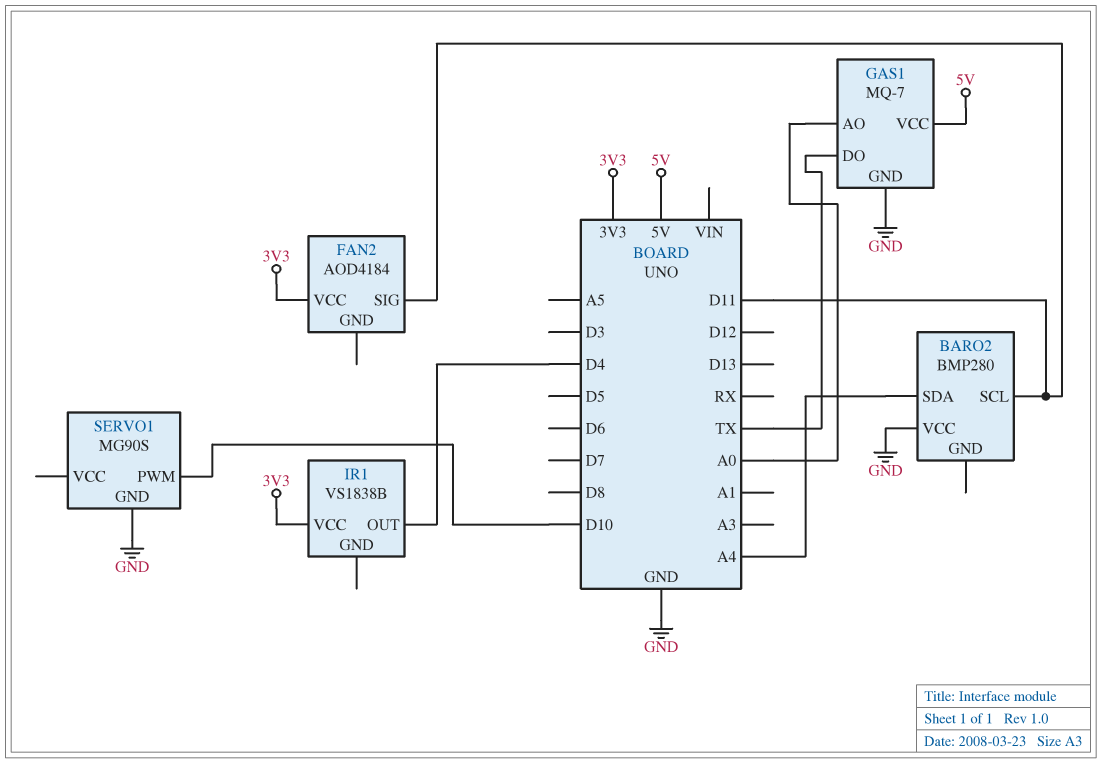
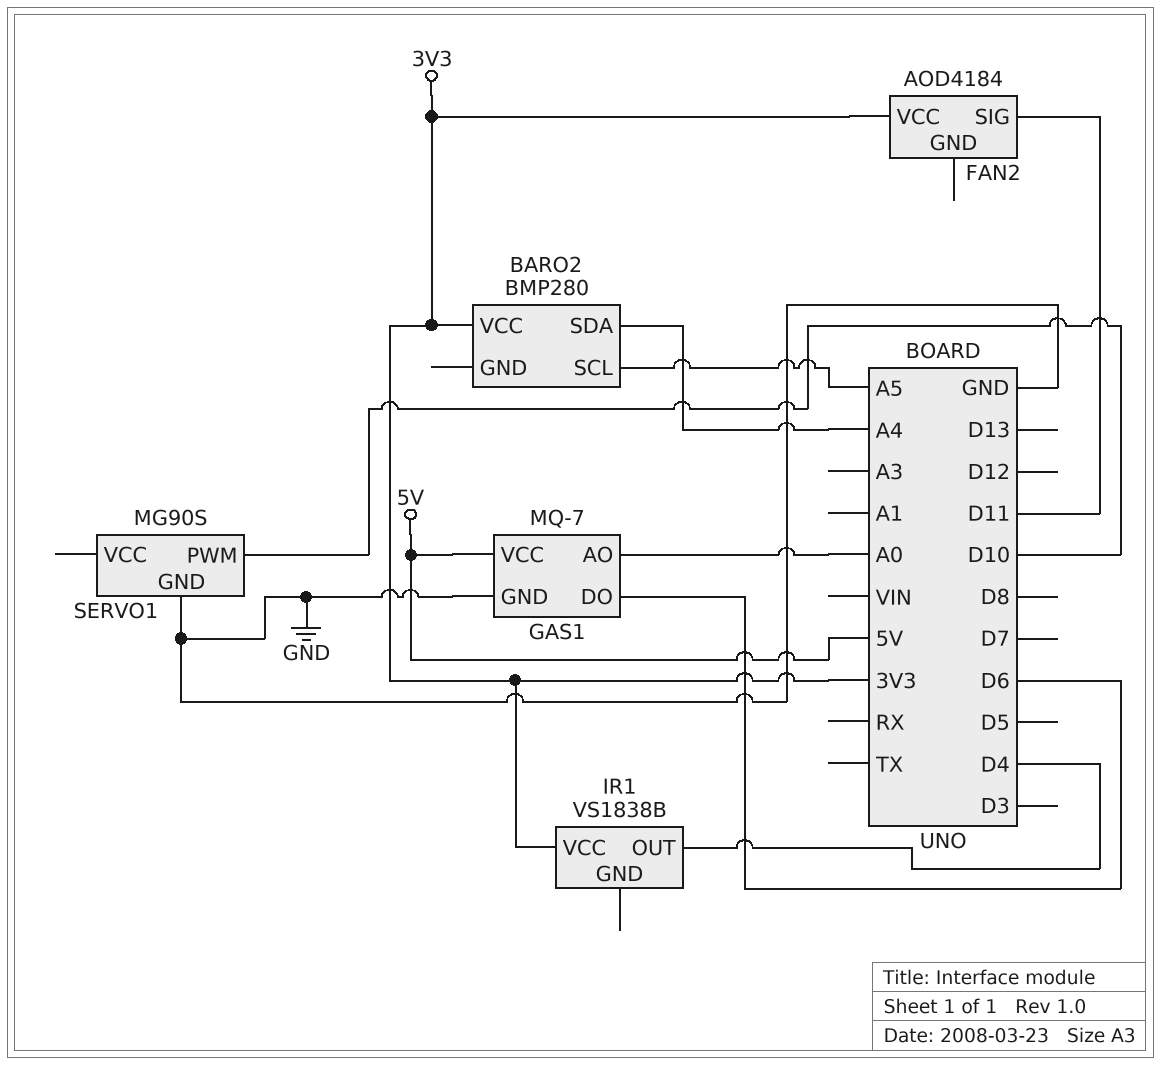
BARO2 pin SCL: D11 -> A5
BARO2 pin VCC: GND -> 3V3
GAS1 pin DO: TX -> D6

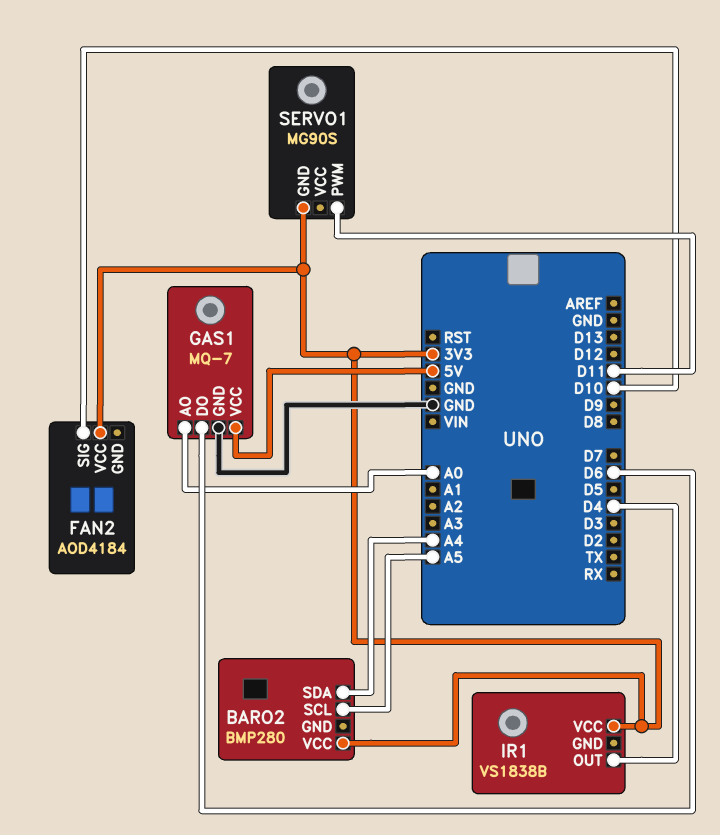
FAN2 pin SIG: D11 -> D10
SERVO1 pin GND: GND -> 3V3
SERVO1 pin PWM: D10 -> D11

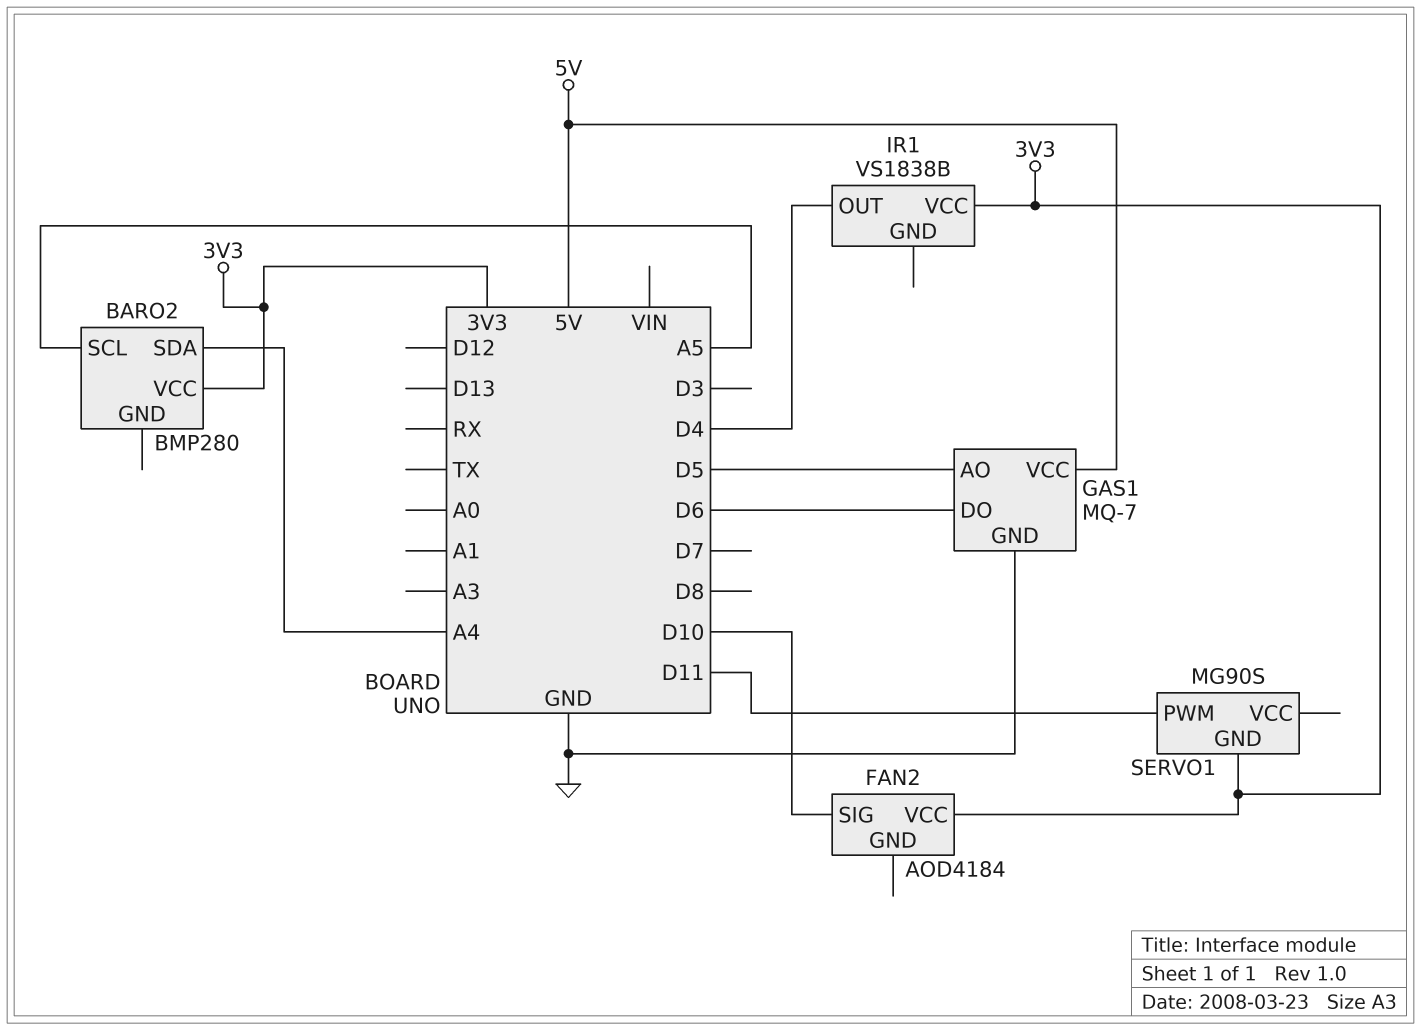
GAS1 pin AO: A0 -> D5

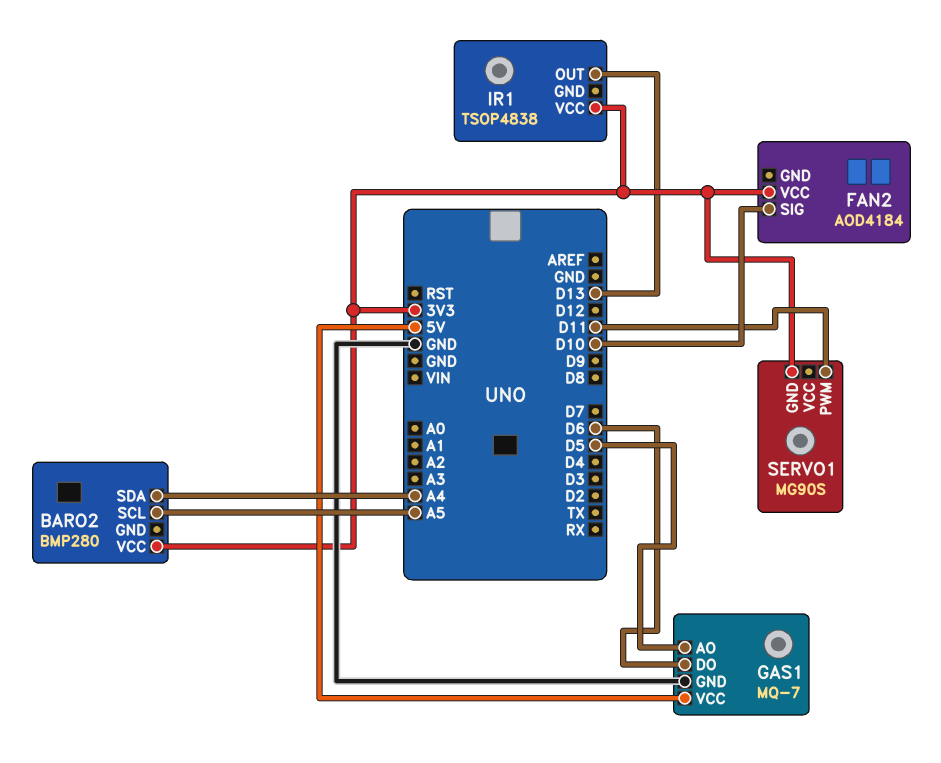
IR1: VS1838B -> TSOP4838
IR1 pin OUT: D4 -> D13

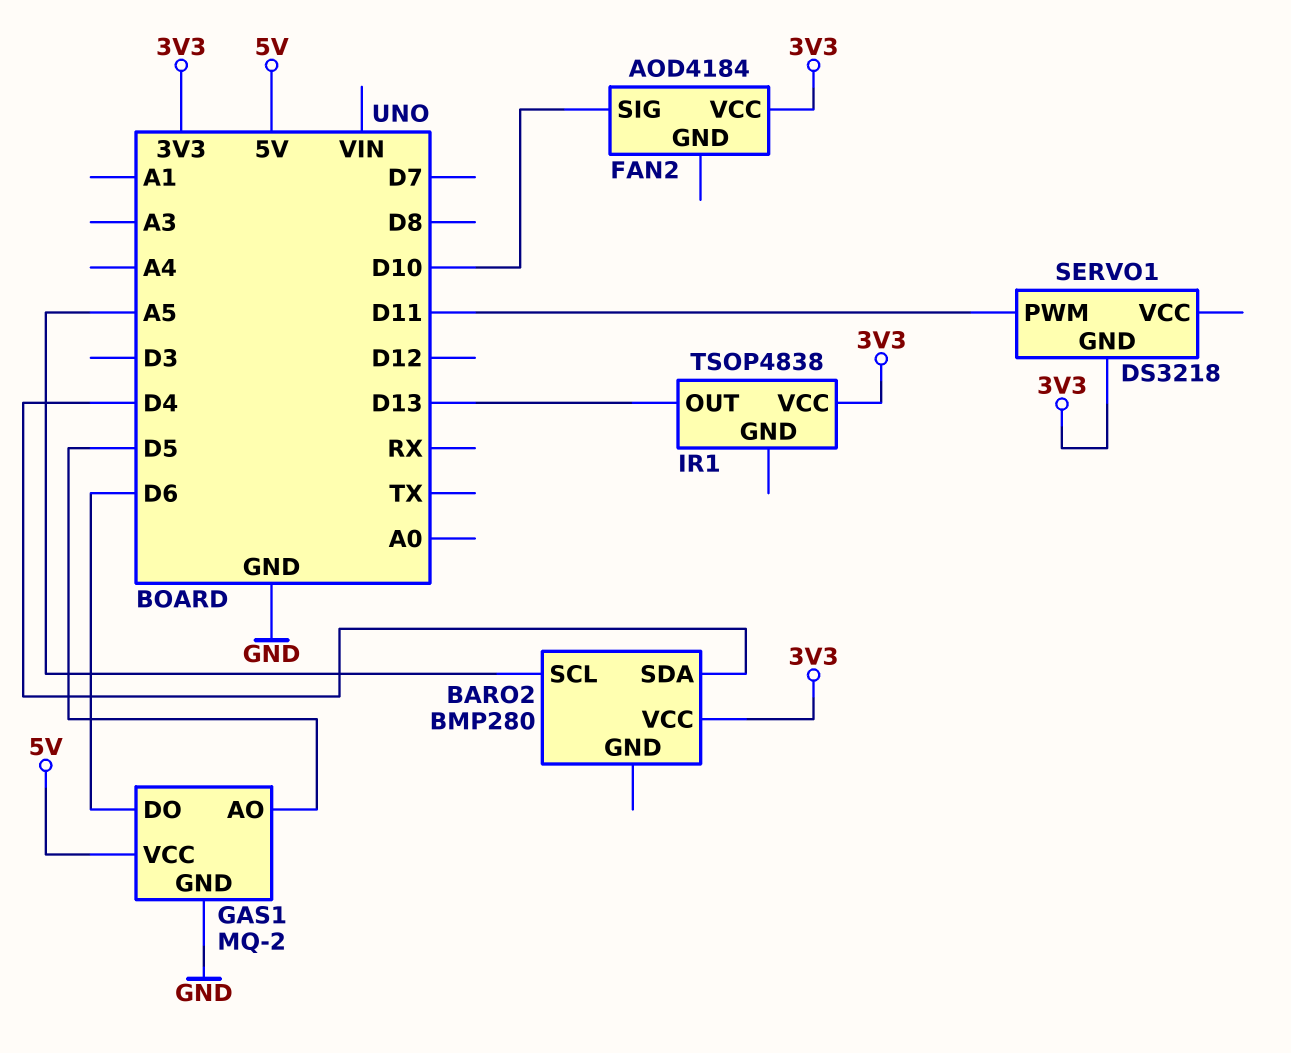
BARO2 pin SDA: A4 -> D4
GAS1: MQ-7 -> MQ-2
SERVO1: MG90S -> DS3218

